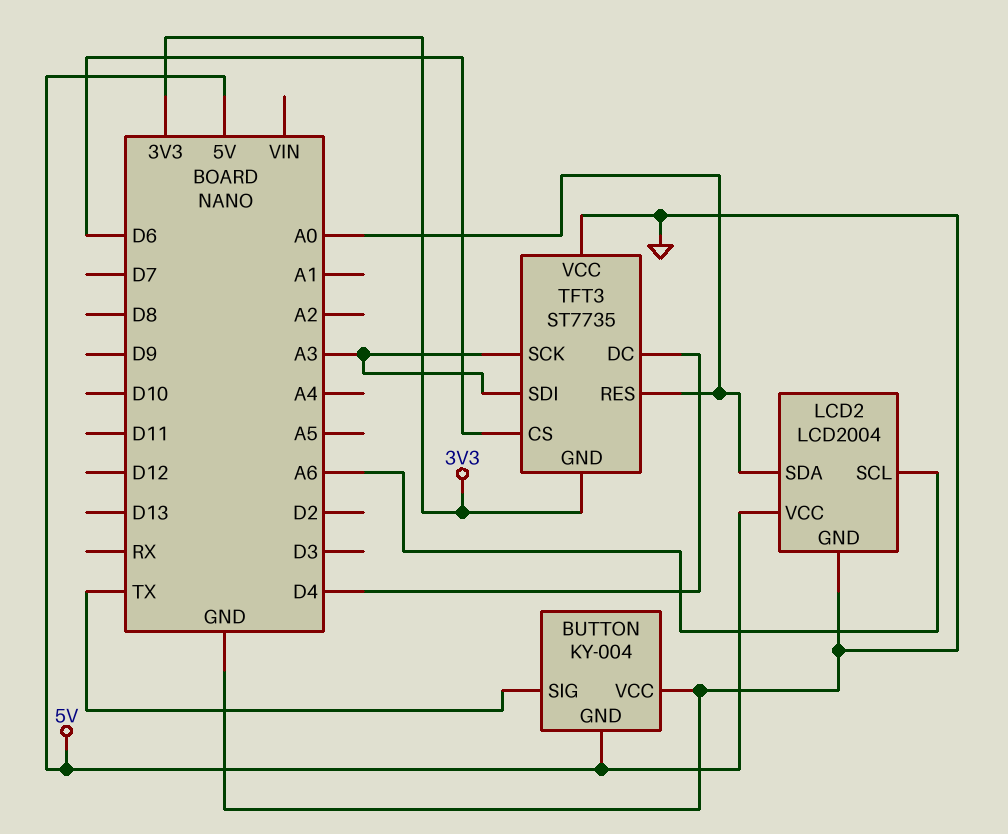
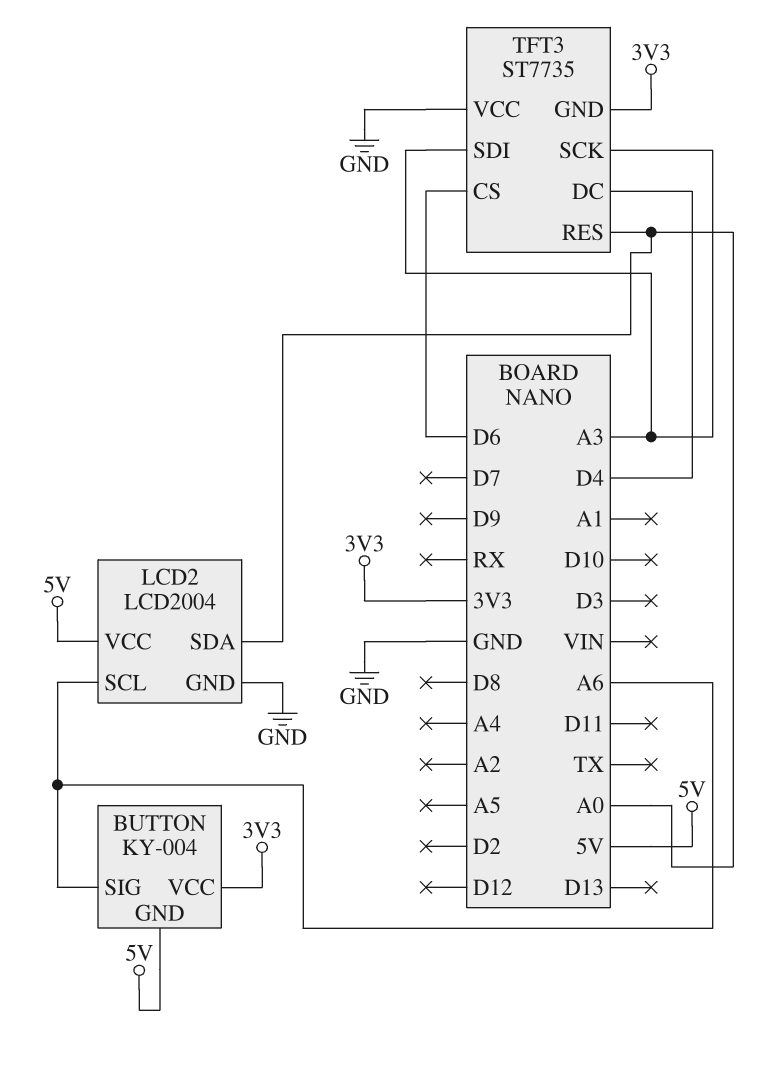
BUTTON pin SIG: TX -> A6
BUTTON pin VCC: GND -> 3V3

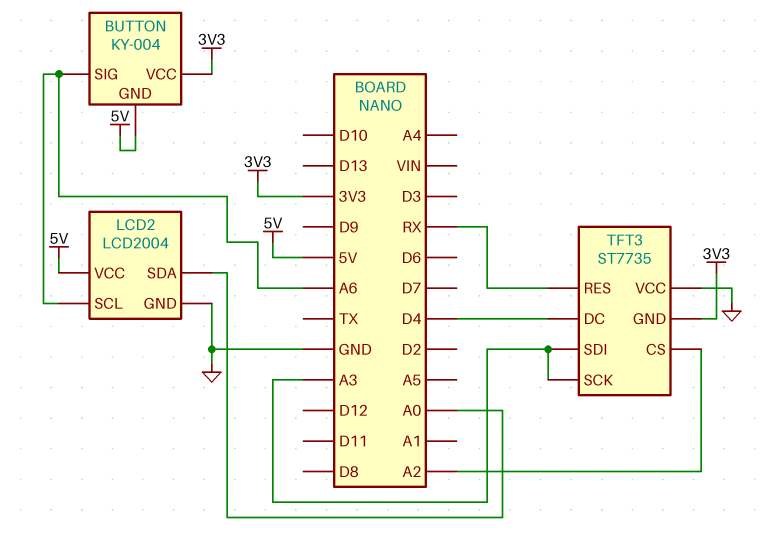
TFT3 pin CS: D6 -> A2
TFT3 pin RES: A0 -> RX

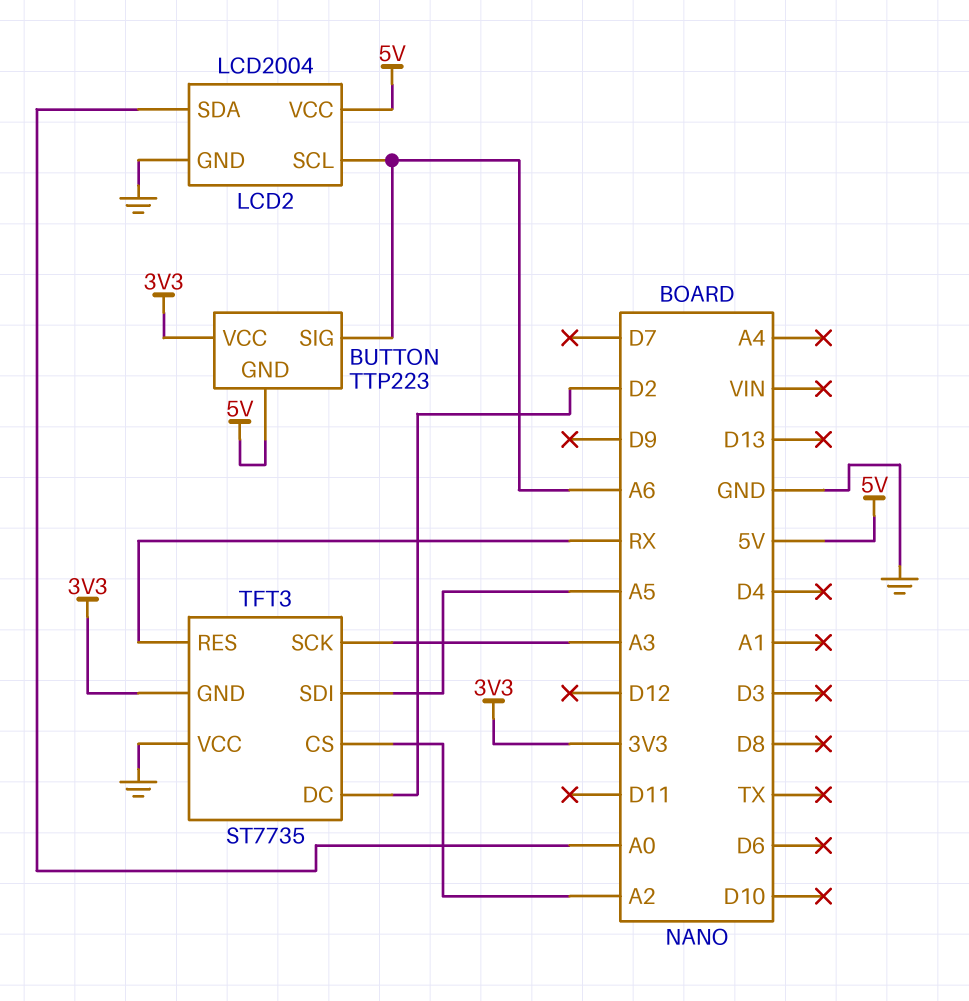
BUTTON: KY-004 -> TTP223
TFT3 pin DC: D4 -> D2
TFT3 pin SDI: A3 -> A5

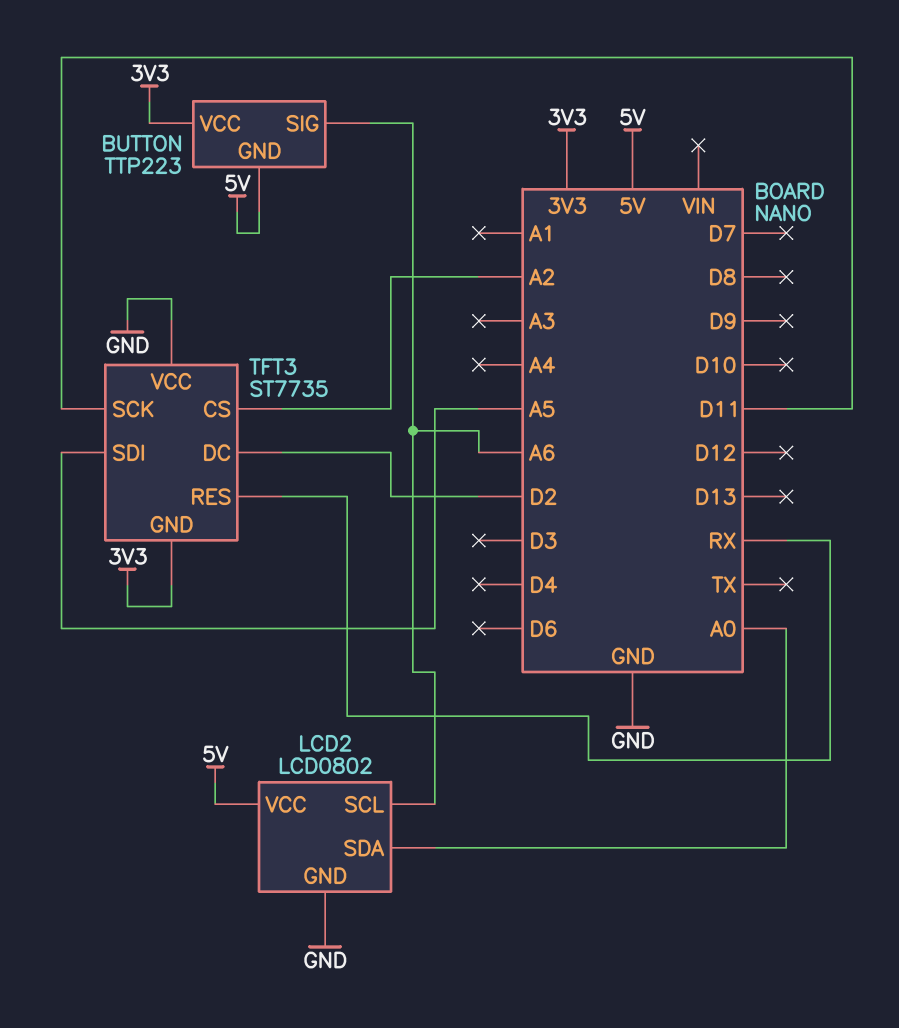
LCD2: LCD2004 -> LCD0802
TFT3 pin SCK: A3 -> D11

